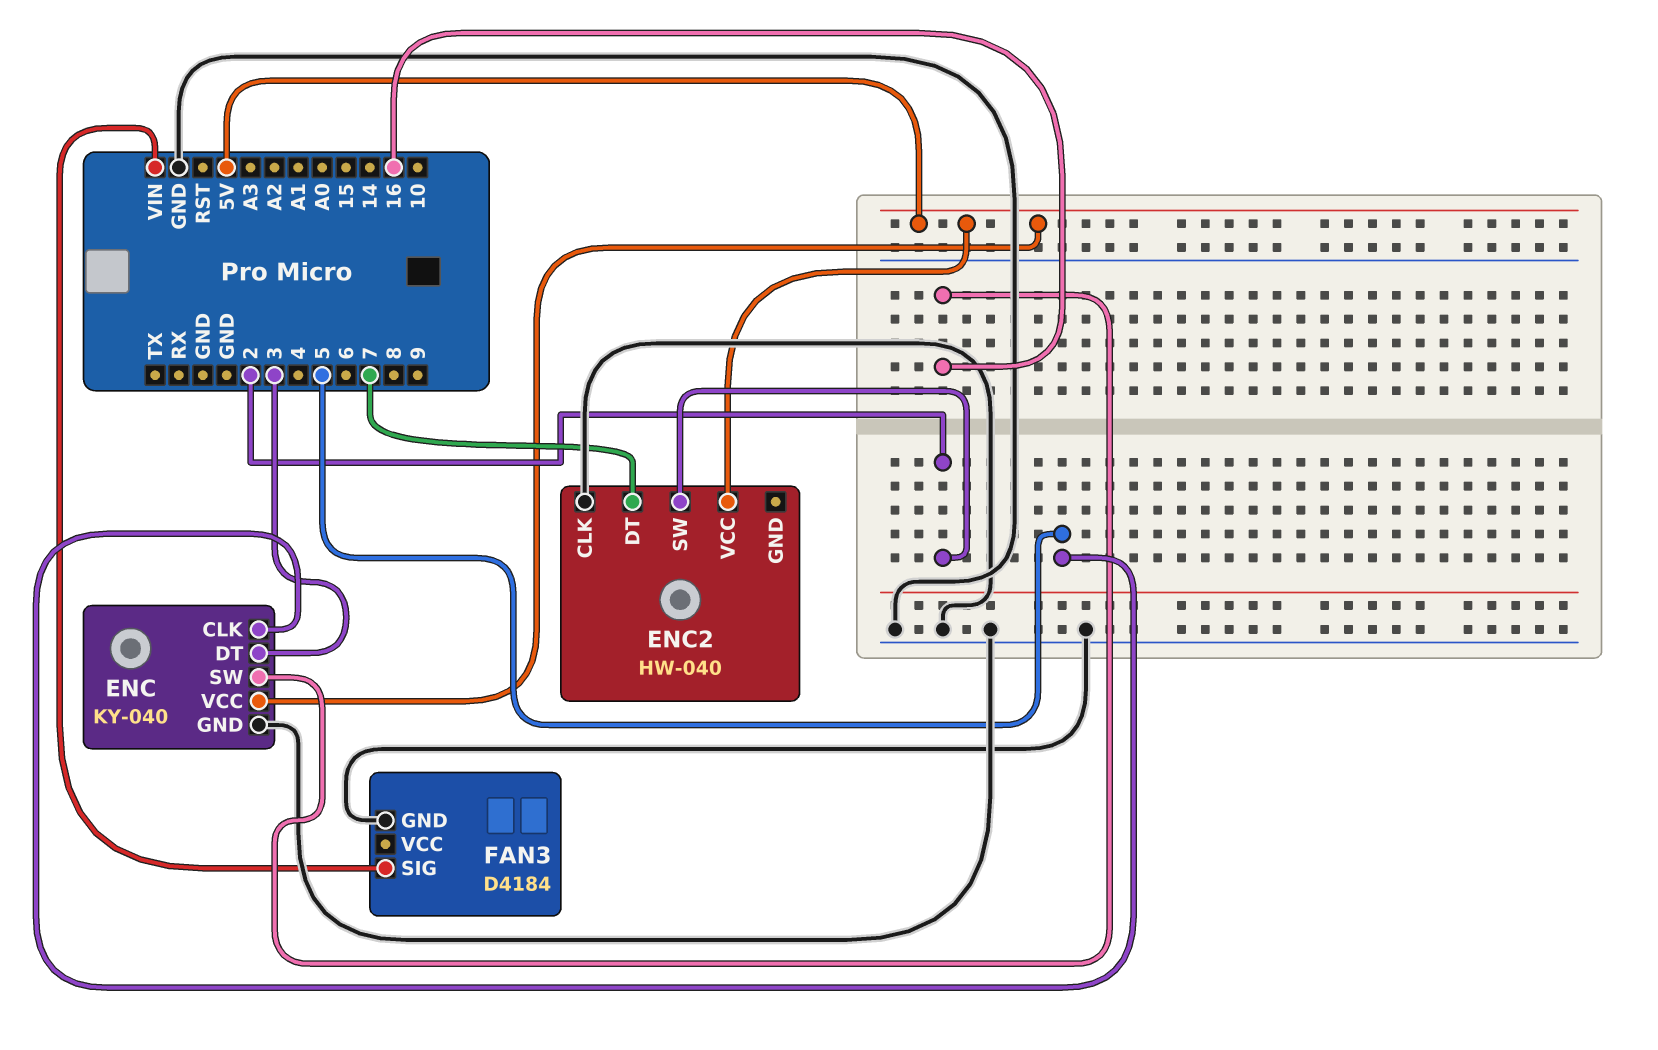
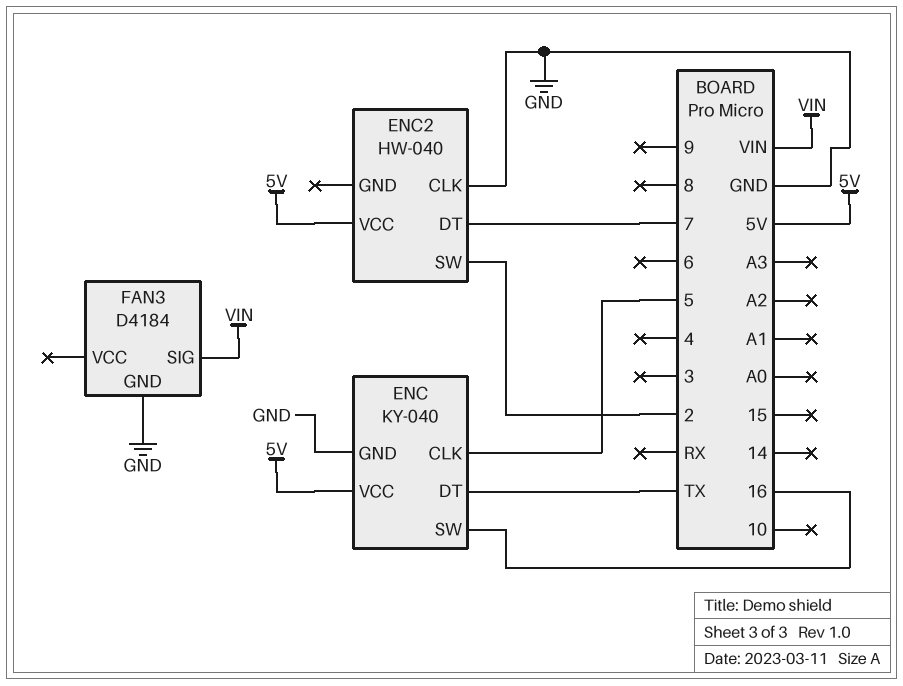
ENC pin DT: 3 -> TX

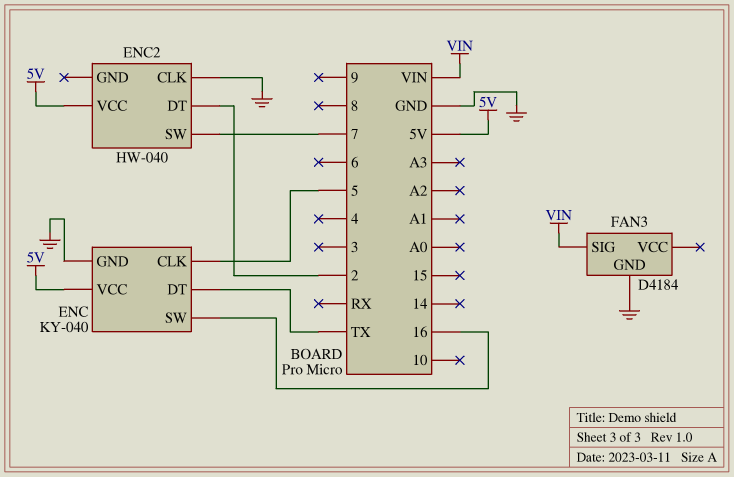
ENC2 pin DT: 7 -> 2
ENC2 pin SW: 2 -> 7

